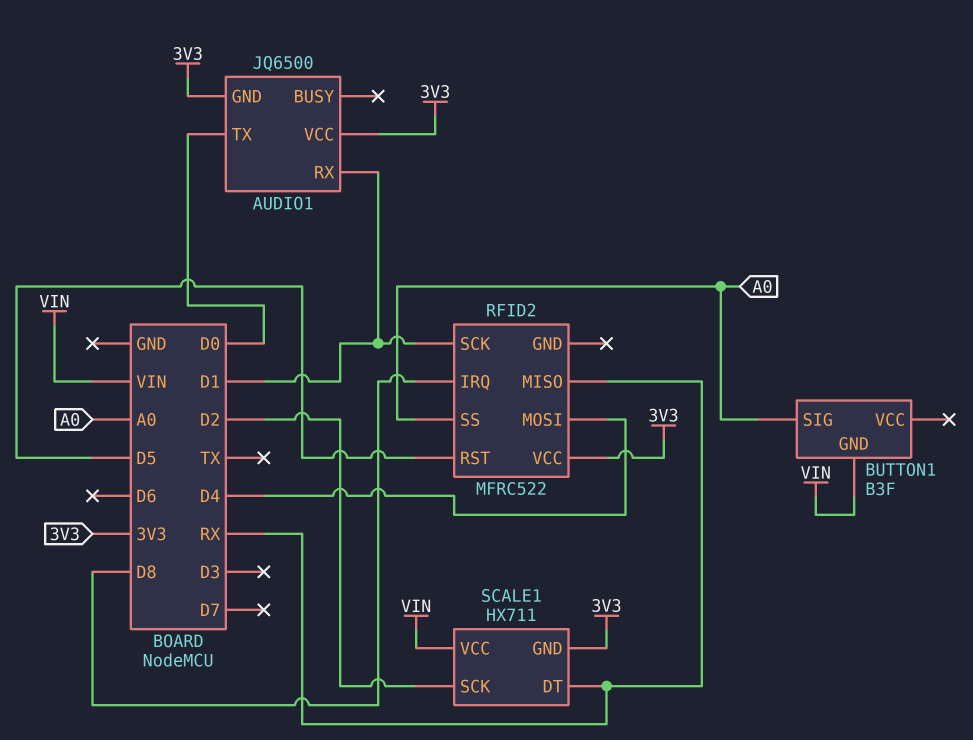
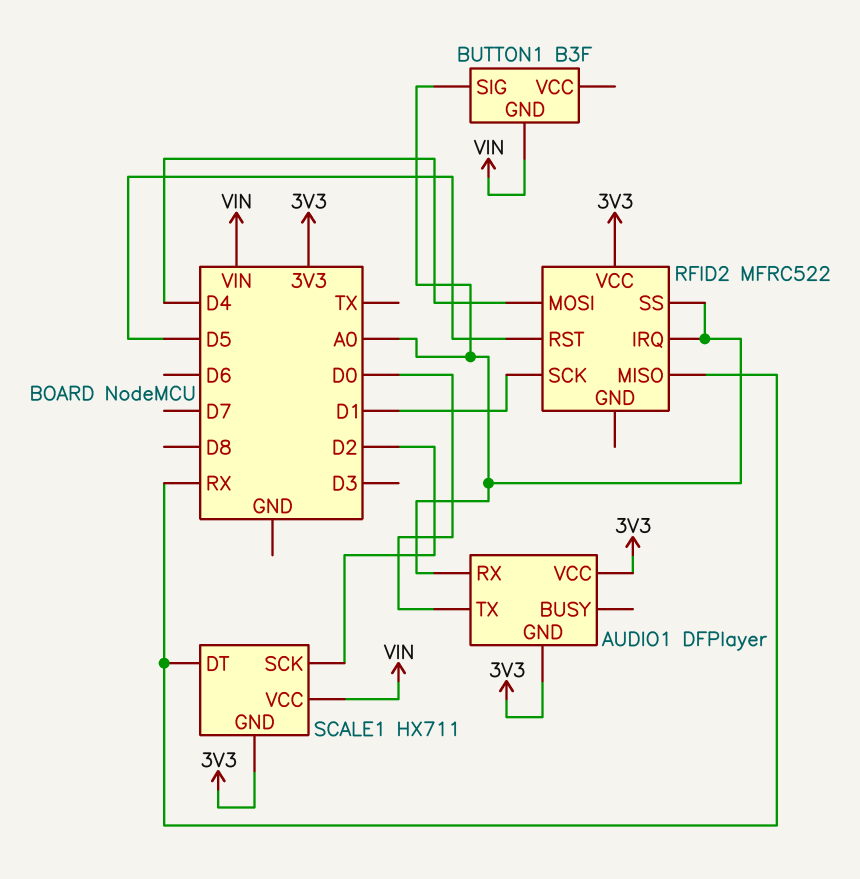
AUDIO1: JQ6500 -> DFPlayer
AUDIO1 pin RX: D1 -> A0
RFID2 pin IRQ: D8 -> A0

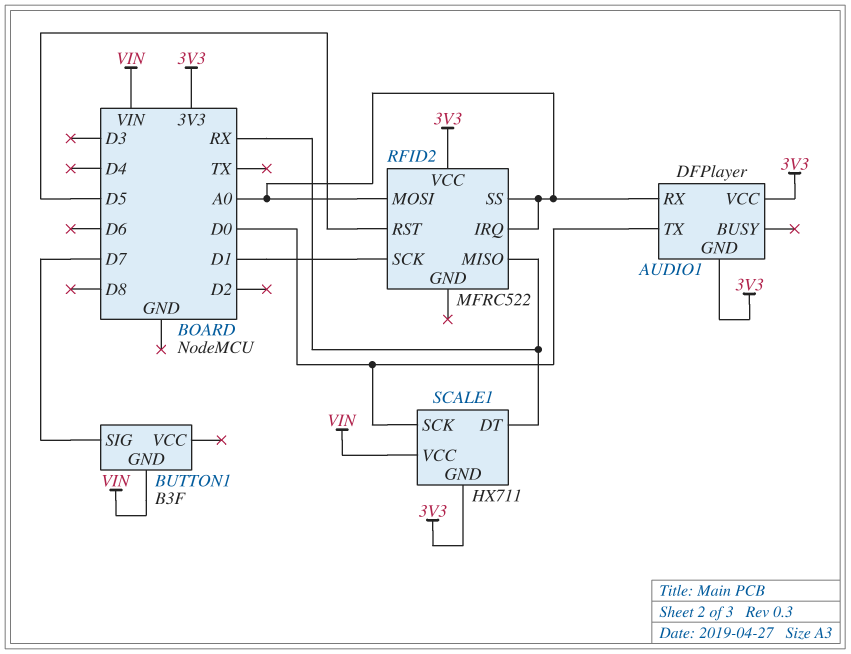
BUTTON1 pin SIG: A0 -> D7
RFID2 pin MOSI: D4 -> A0
SCALE1 pin SCK: D2 -> D0

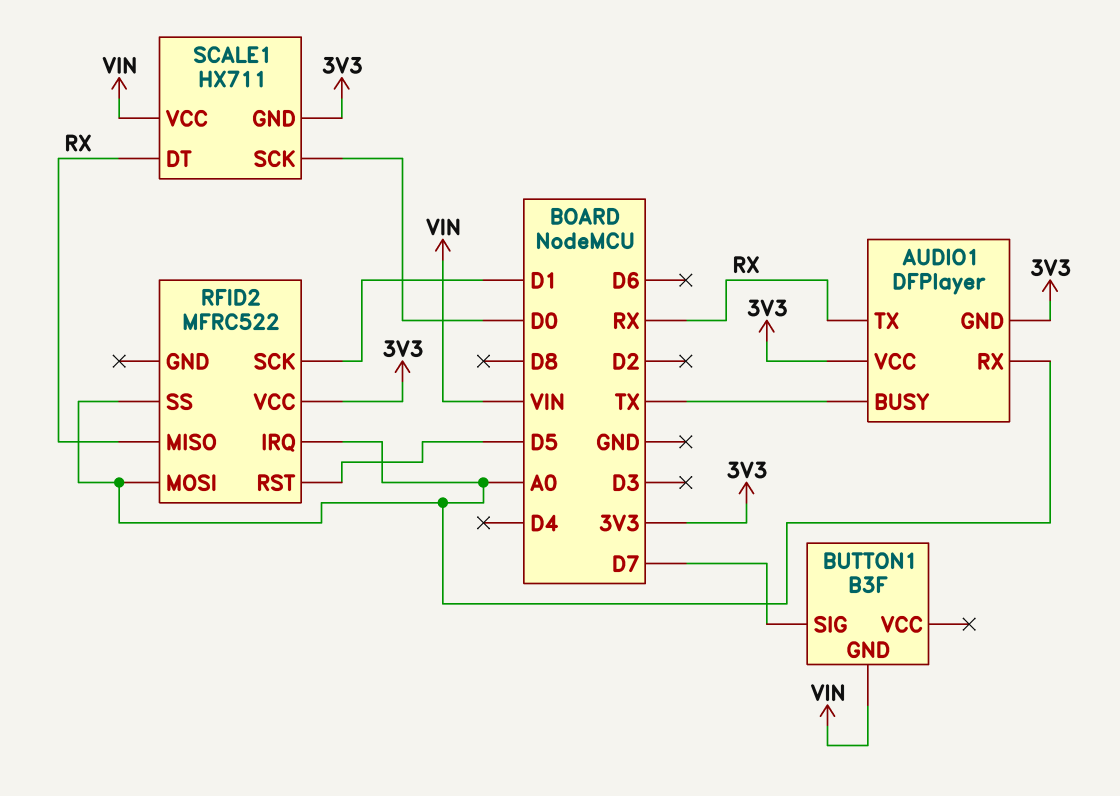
AUDIO1 pin BUSY: none -> TX
AUDIO1 pin TX: D0 -> RX

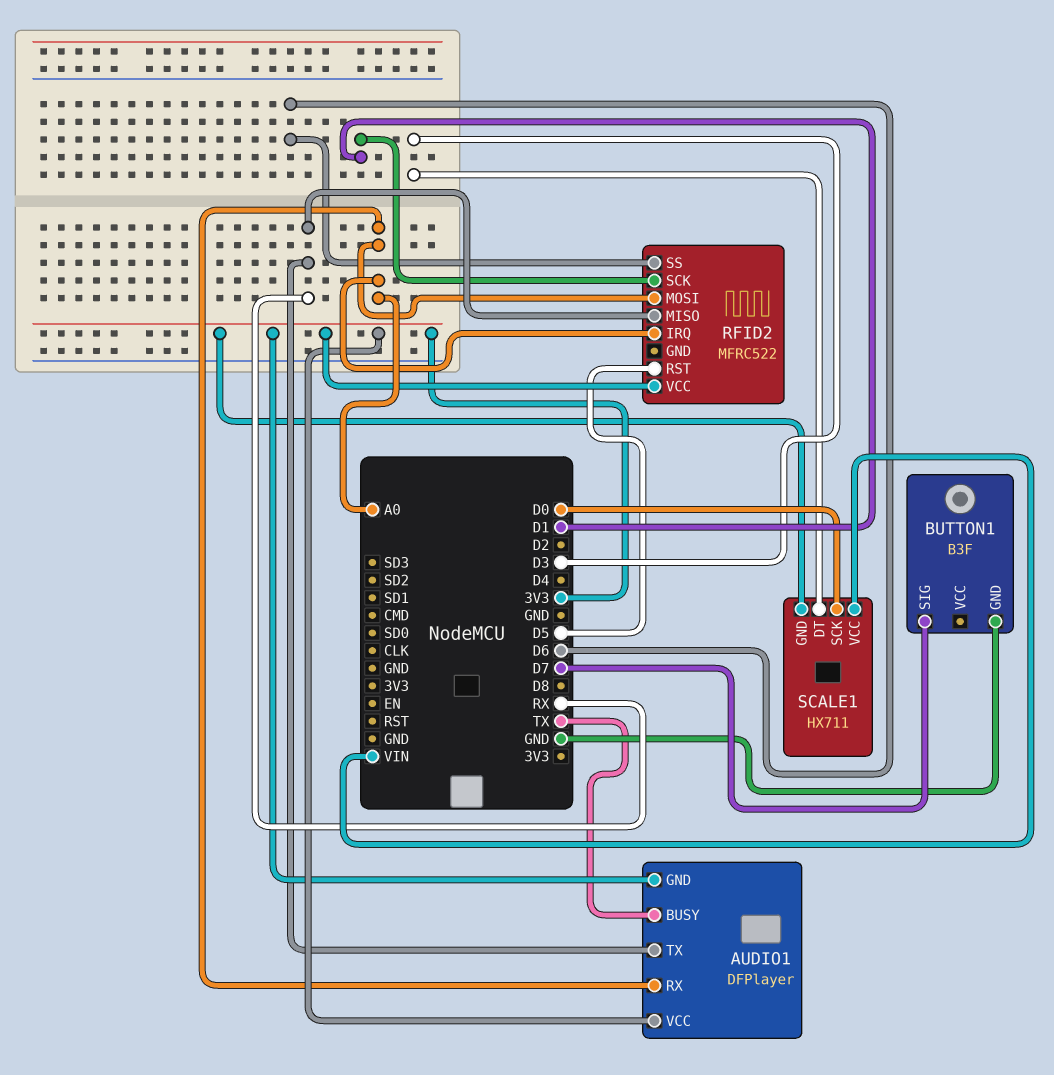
BUTTON1 pin GND: VIN -> GND
RFID2 pin SS: A0 -> D6
SCALE1 pin DT: RX -> D3

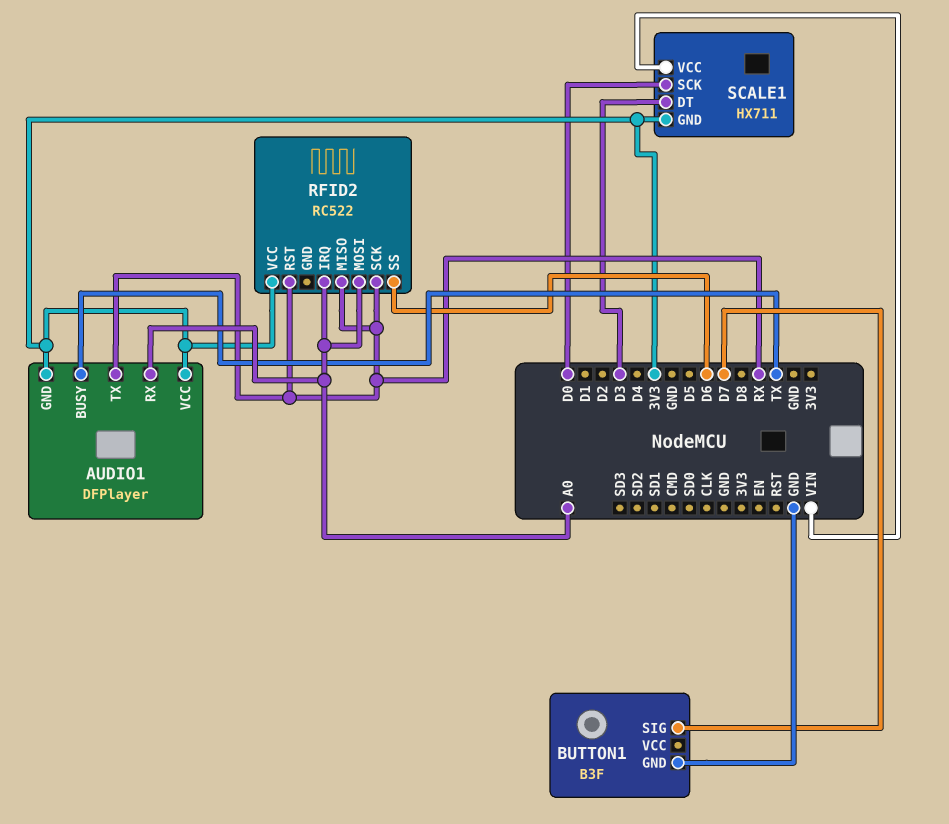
RFID2: MFRC522 -> RC522
RFID2 pin RST: D5 -> RX
RFID2 pin SCK: D1 -> RX

